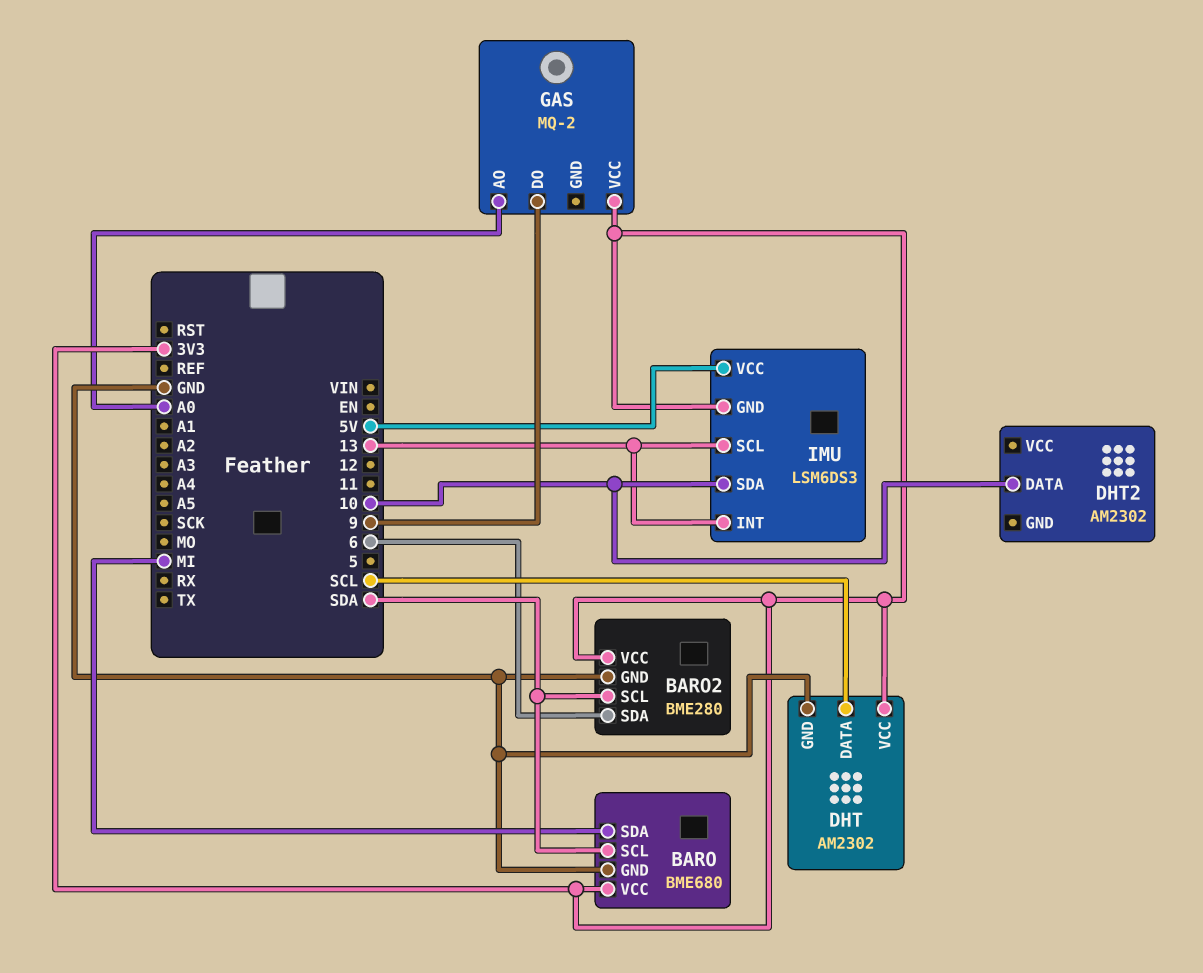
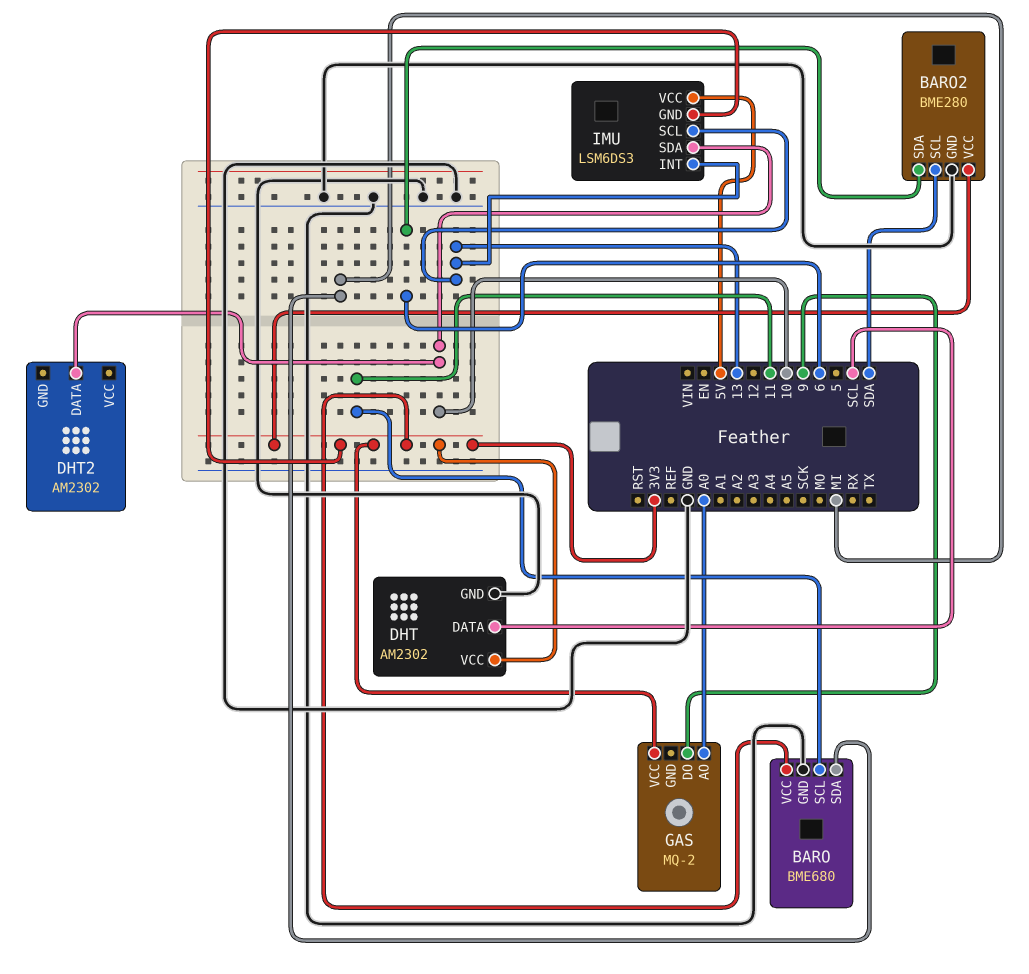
BARO pin SCL: SDA -> 11

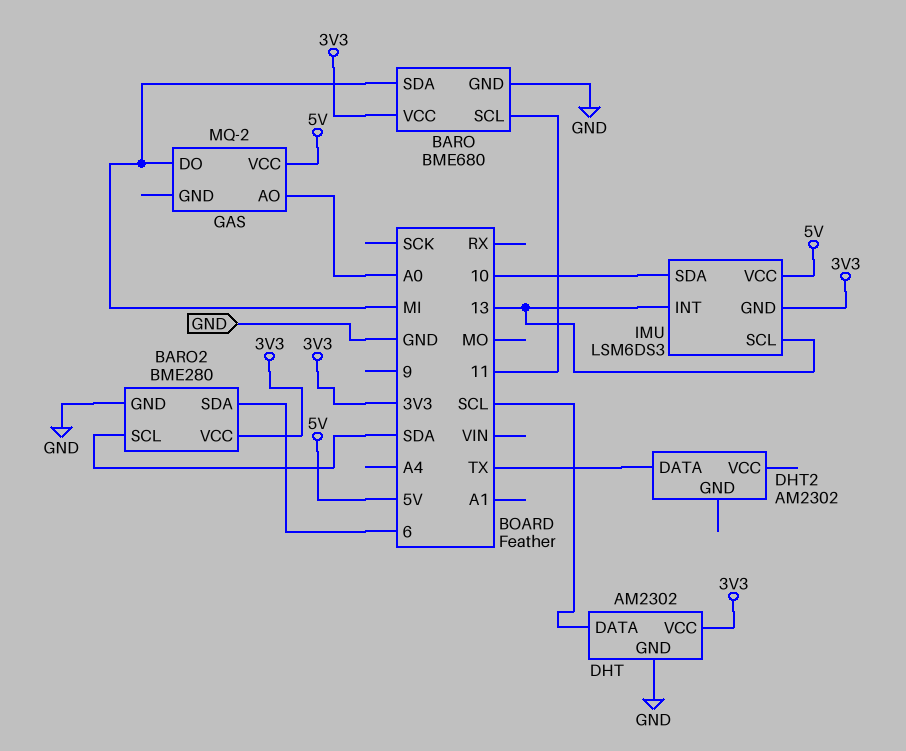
DHT2 pin DATA: 10 -> TX
GAS pin DO: 9 -> MI
GAS pin VCC: 3V3 -> 5V

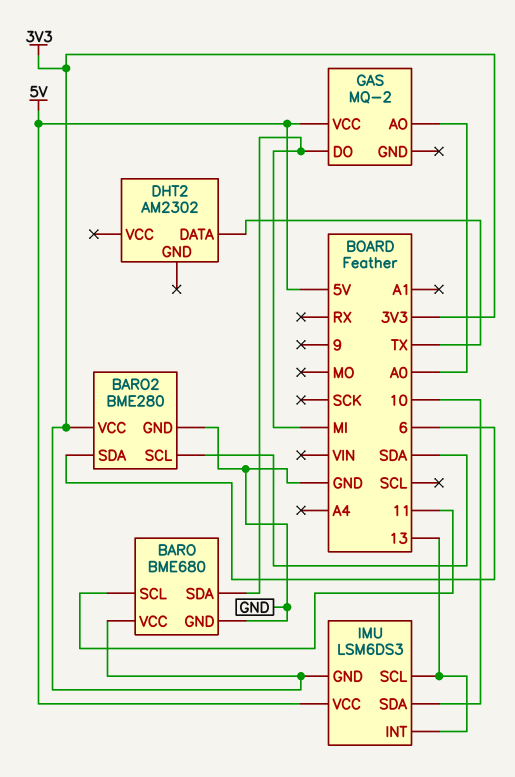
DHT: AM2302 -> none
DHT pin DATA: SCL -> none
DHT pin GND: GND -> none
DHT pin VCC: 3V3 -> none

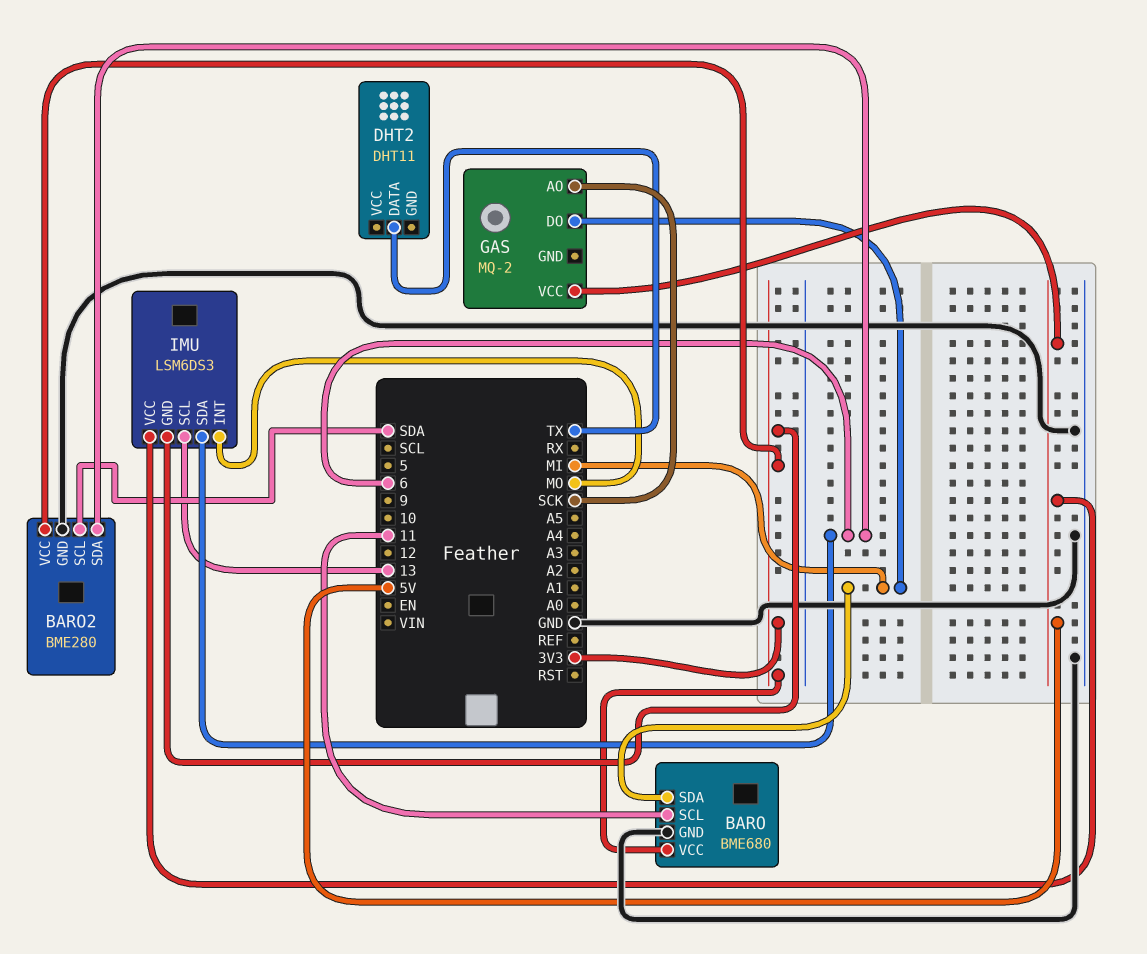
DHT2: AM2302 -> DHT11
GAS pin AO: A0 -> SCK
IMU pin INT: 13 -> MO
IMU pin SDA: 10 -> 6

